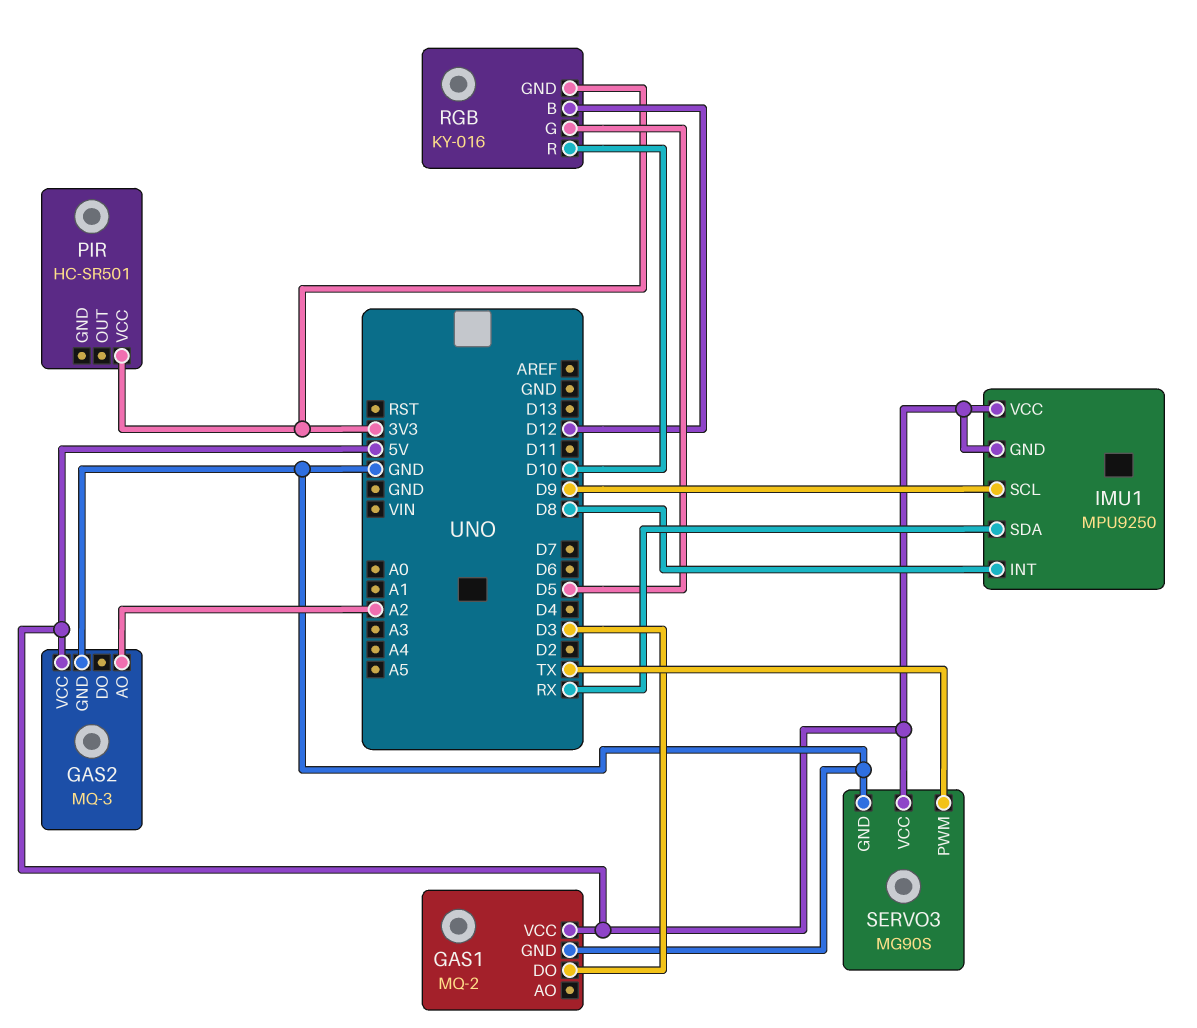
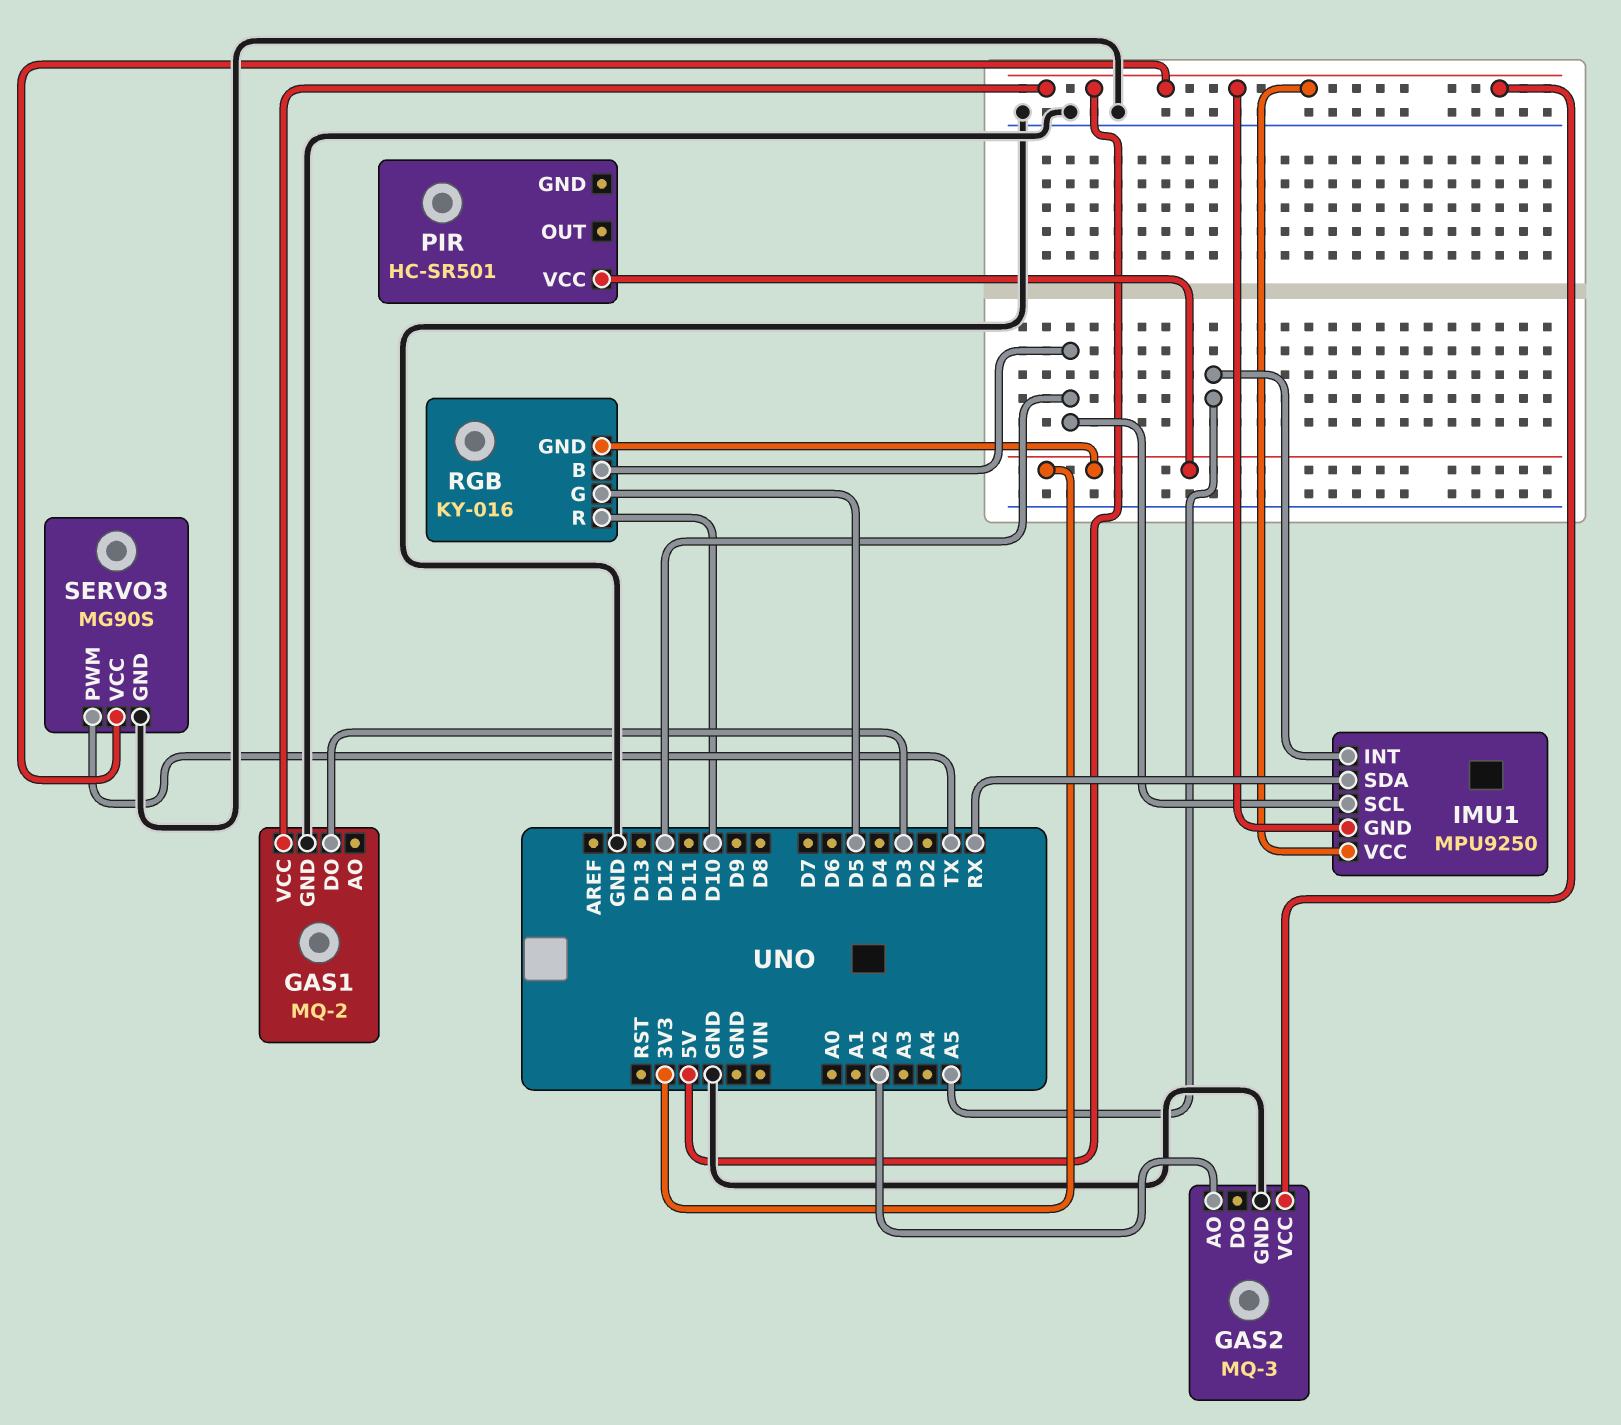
IMU1 pin INT: D8 -> A5
IMU1 pin SCL: D9 -> D12

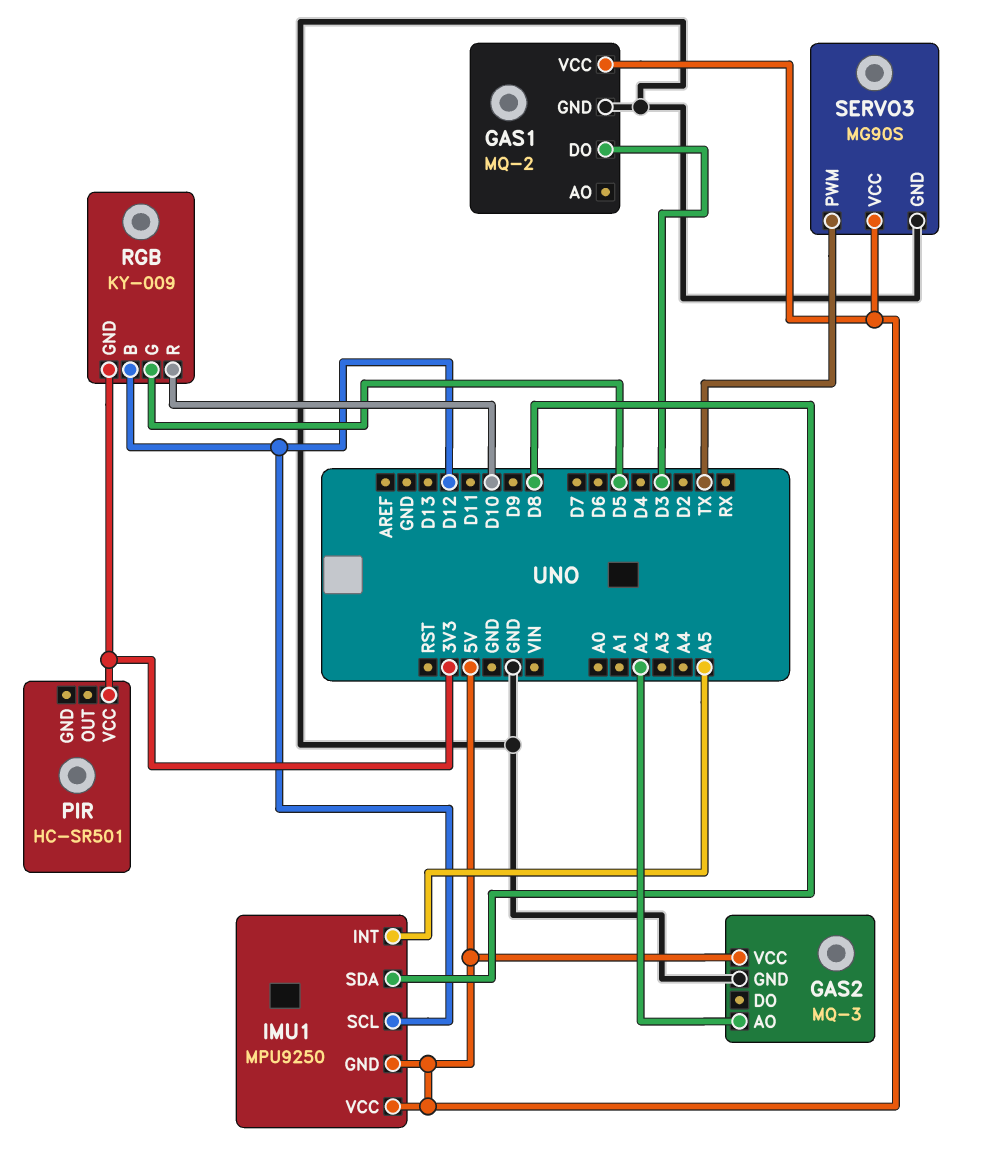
IMU1 pin SDA: RX -> D8
RGB: KY-016 -> KY-009

